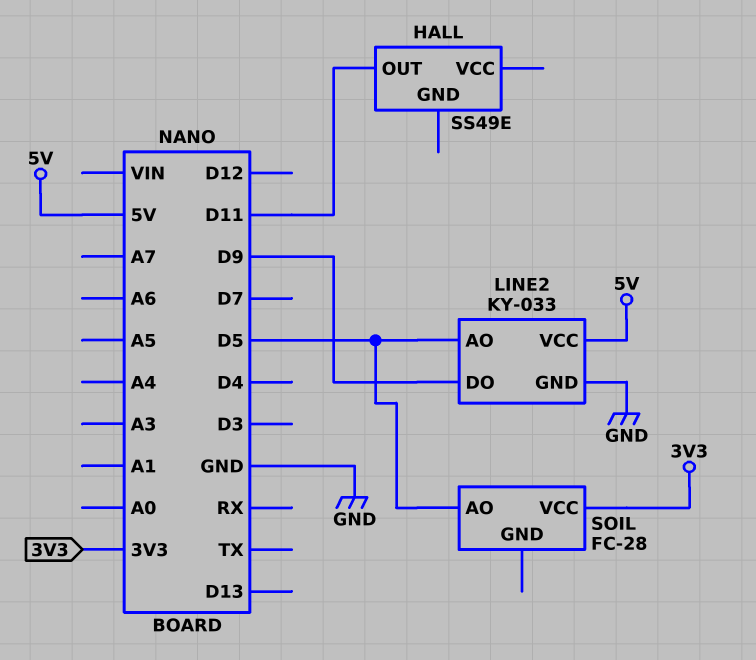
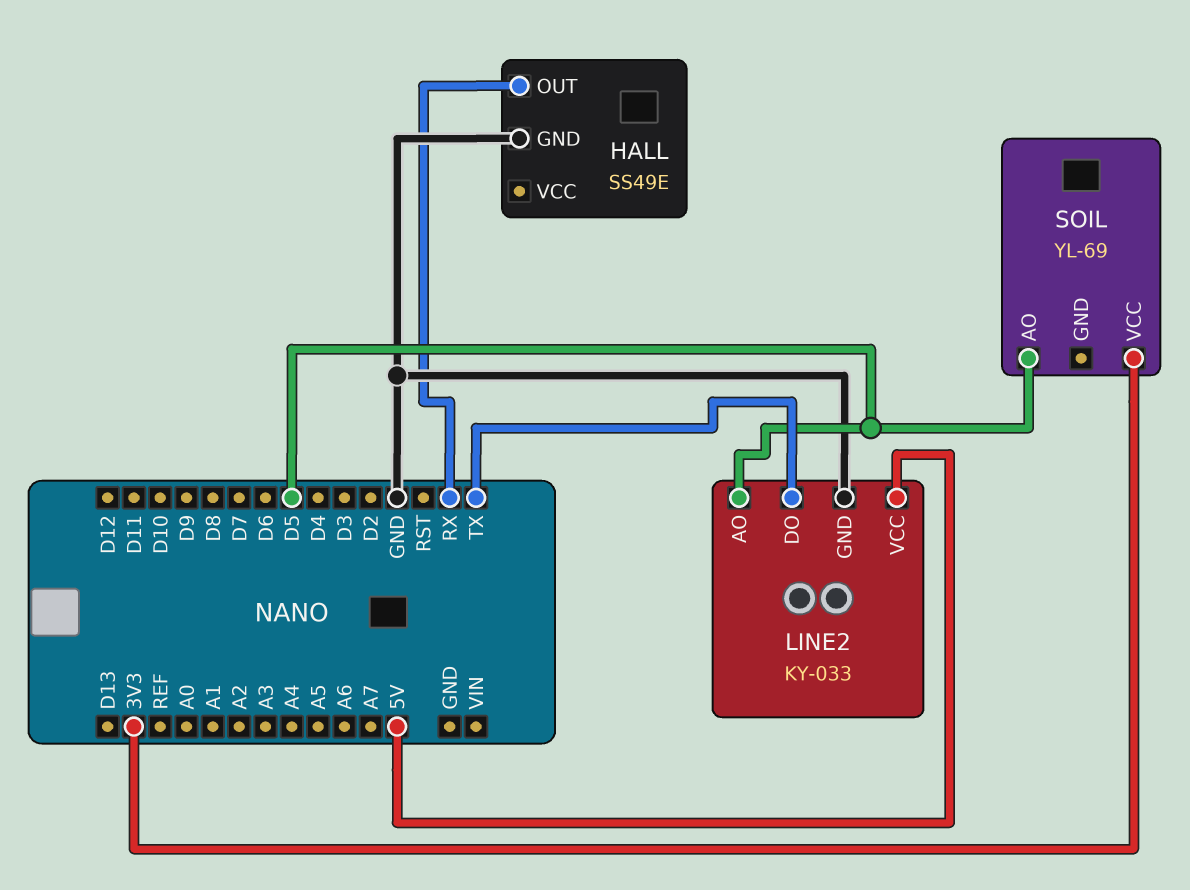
HALL pin GND: none -> GND
HALL pin OUT: D11 -> RX
LINE2 pin DO: D9 -> TX
SOIL: FC-28 -> YL-69

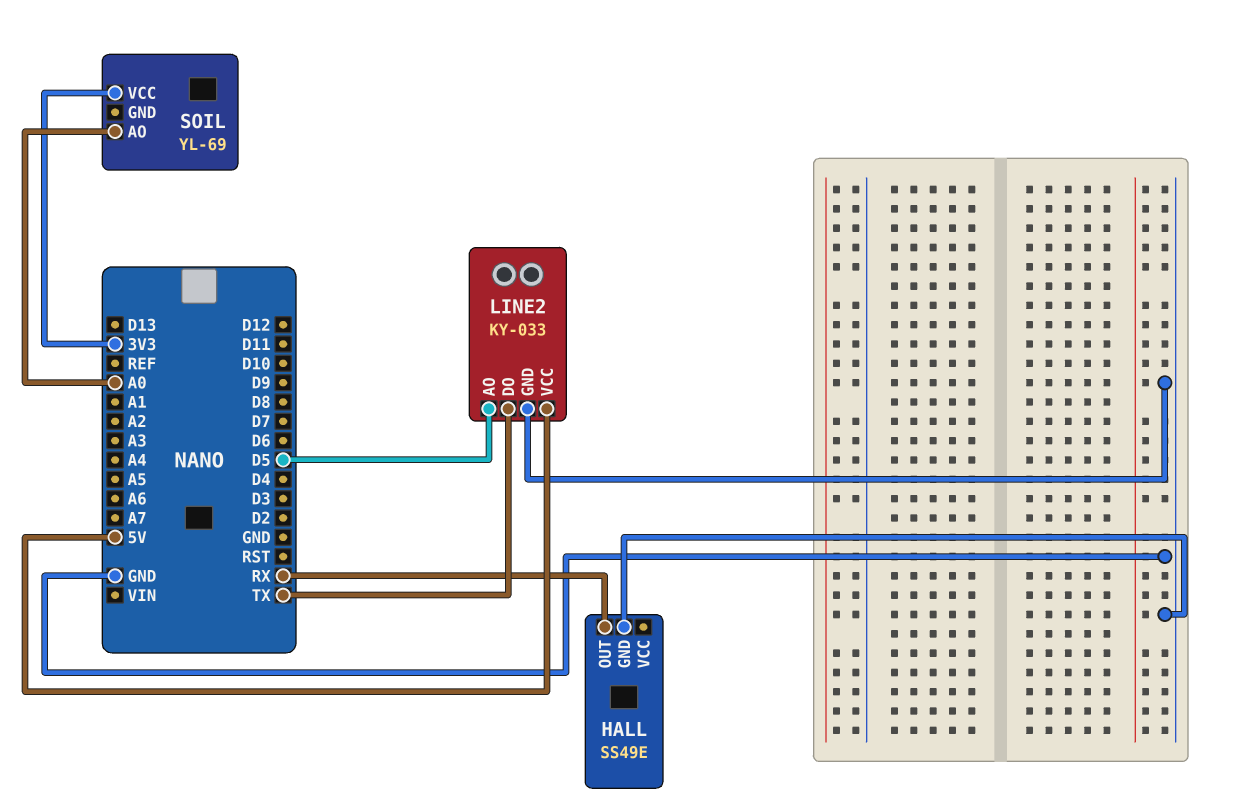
SOIL pin AO: D5 -> A0

